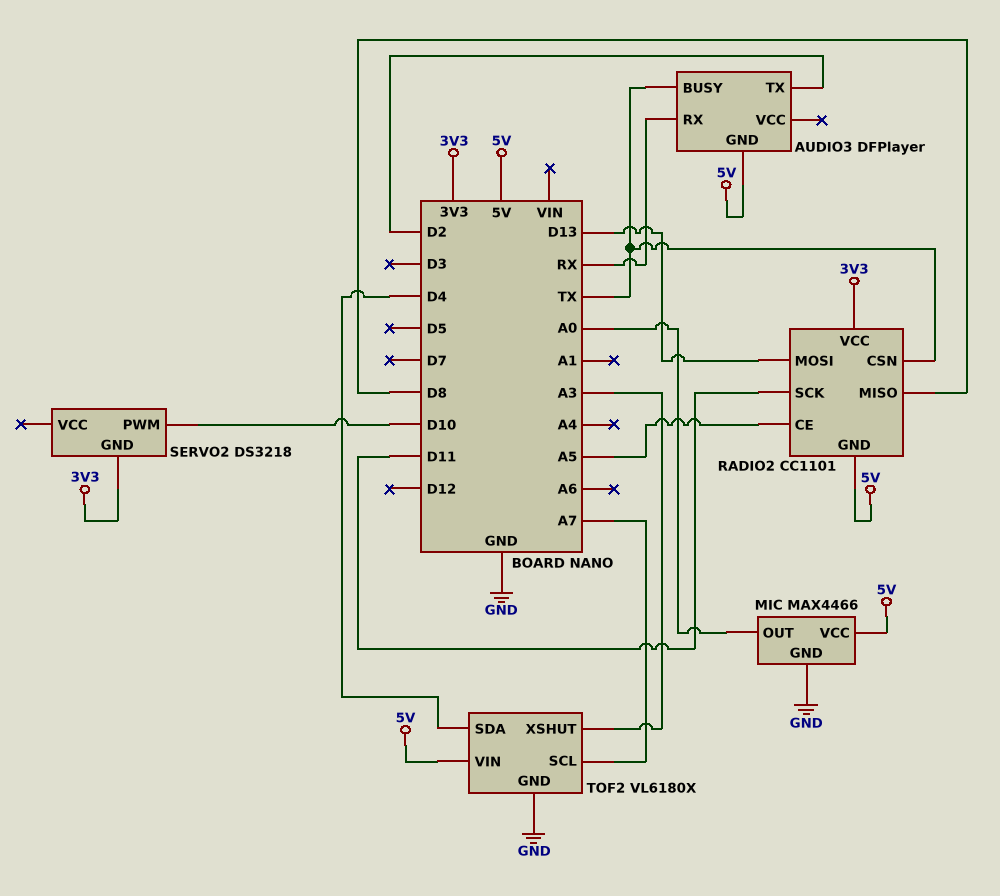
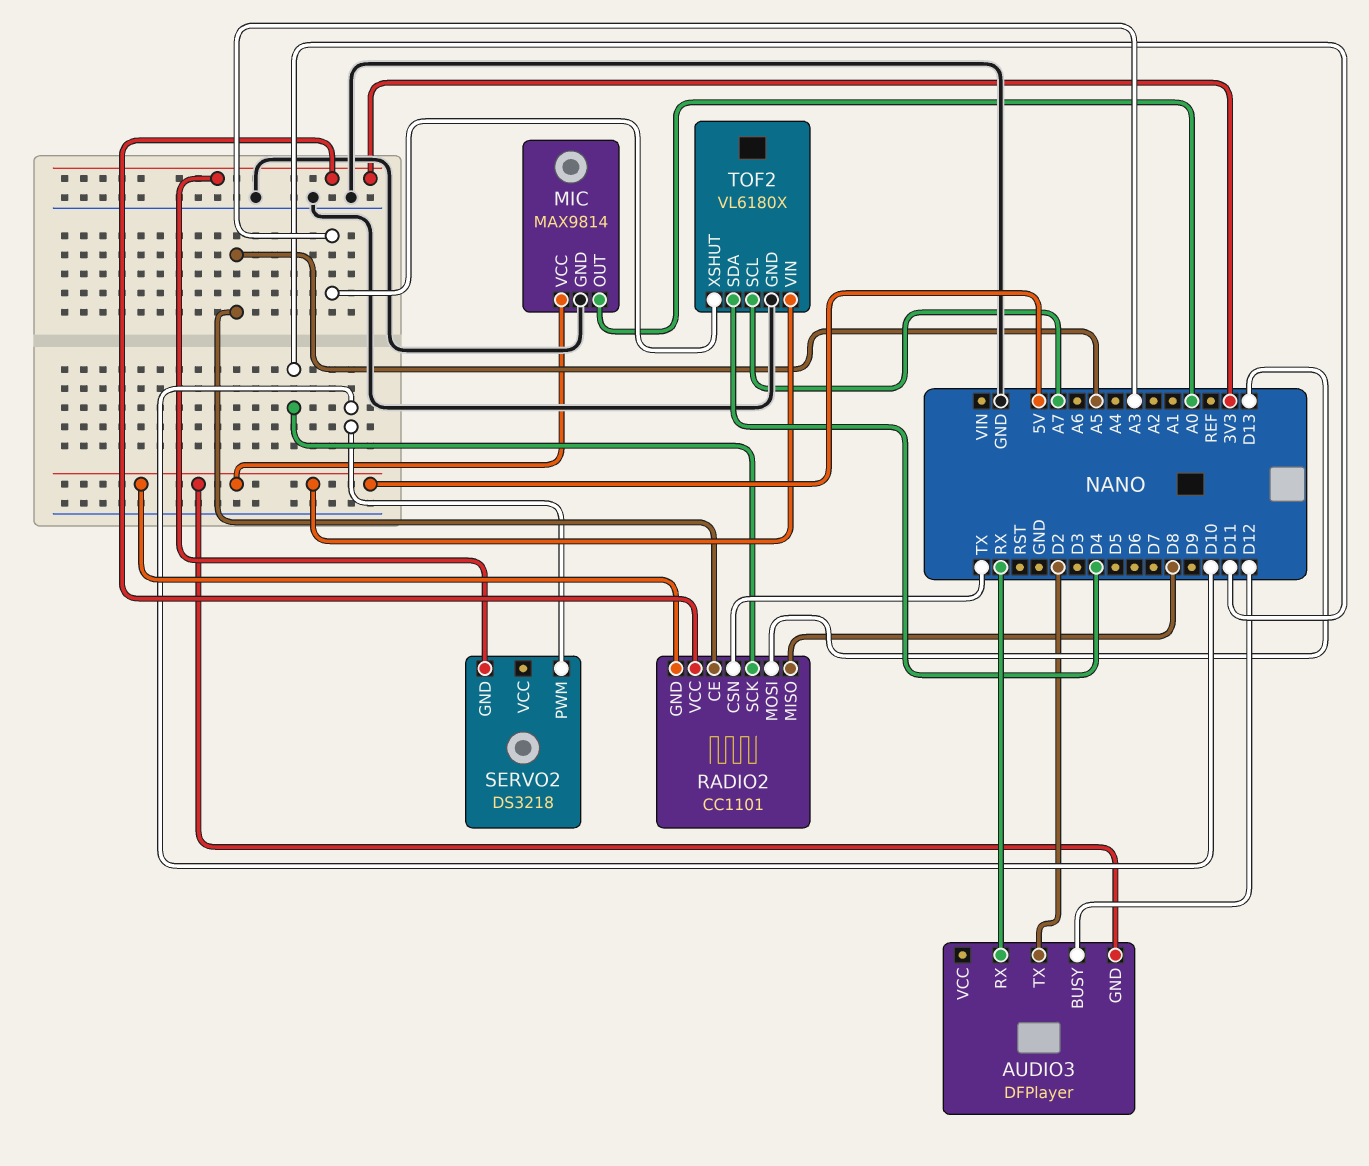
AUDIO3 pin BUSY: TX -> D12
MIC: MAX4466 -> MAX9814

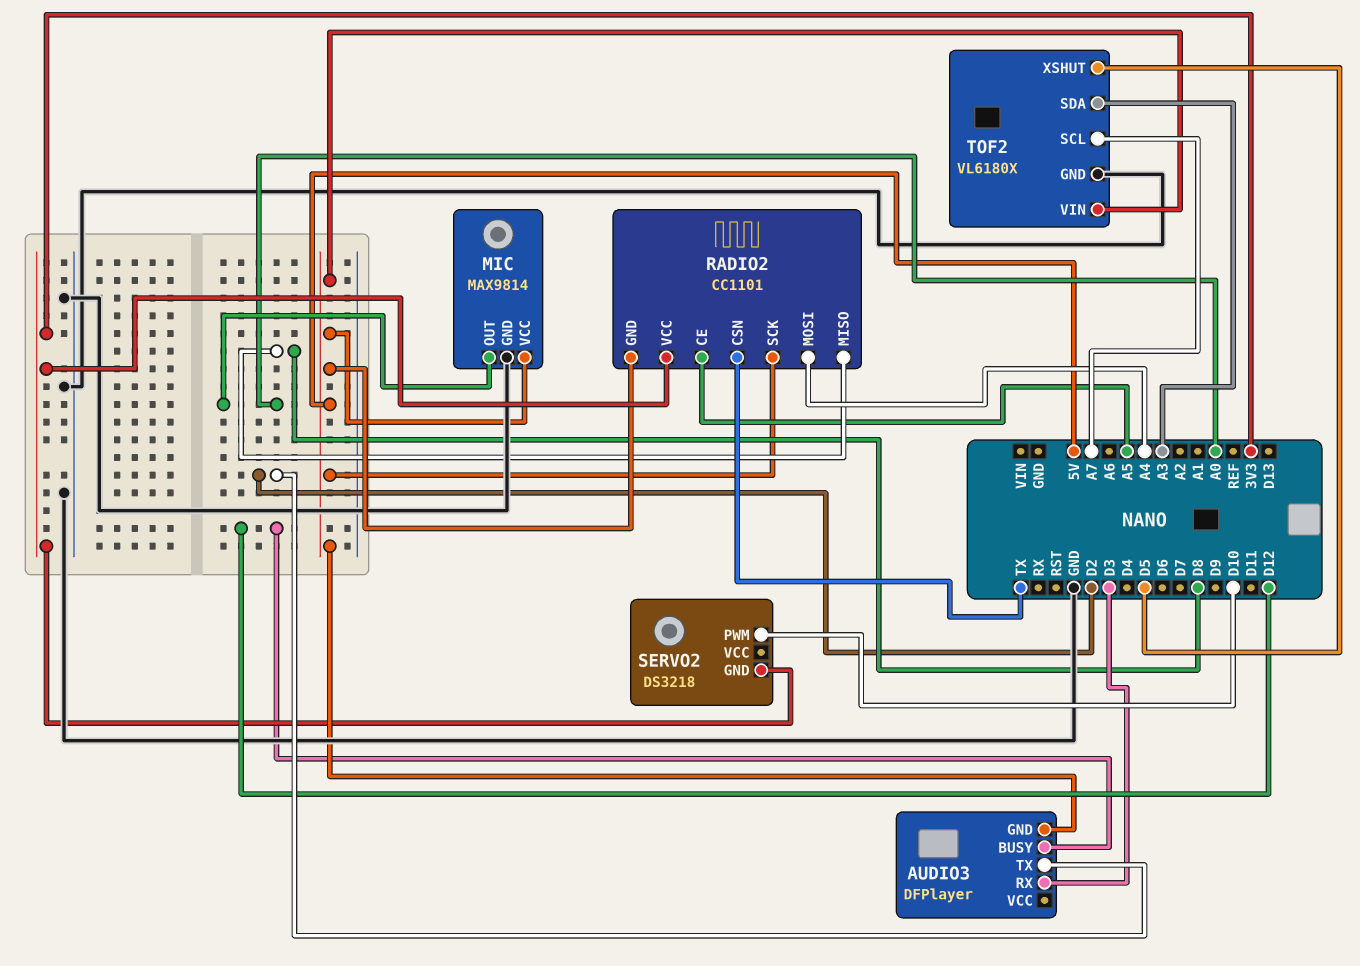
AUDIO3 pin RX: RX -> D3
RADIO2 pin MOSI: D13 -> A4
RADIO2 pin SCK: D11 -> 5V
TOF2 pin SDA: D4 -> A3
TOF2 pin XSHUT: A3 -> D5

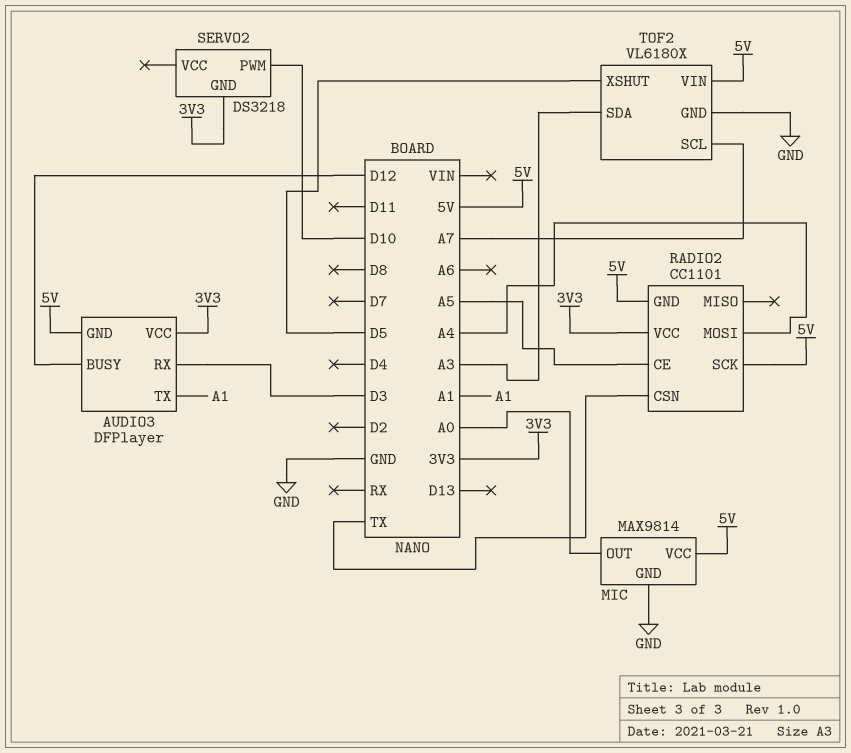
AUDIO3 pin TX: D2 -> A1
AUDIO3 pin VCC: none -> 3V3
RADIO2 pin MISO: D8 -> none

